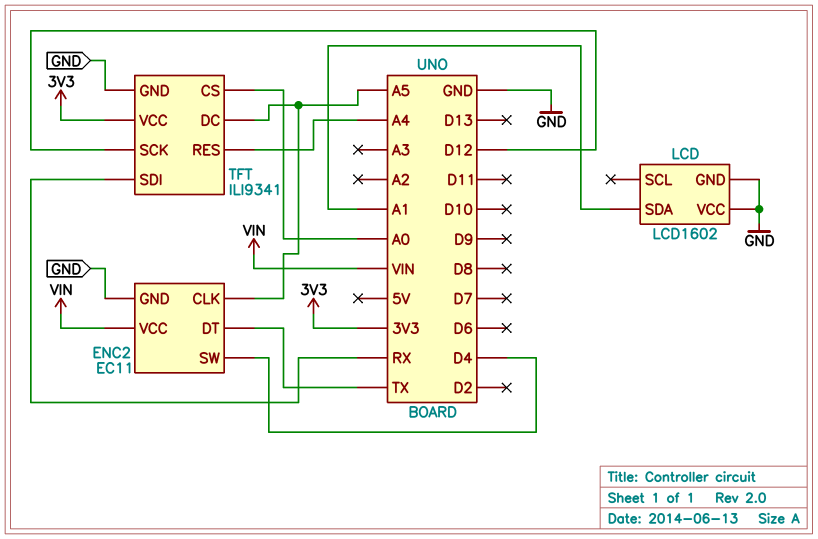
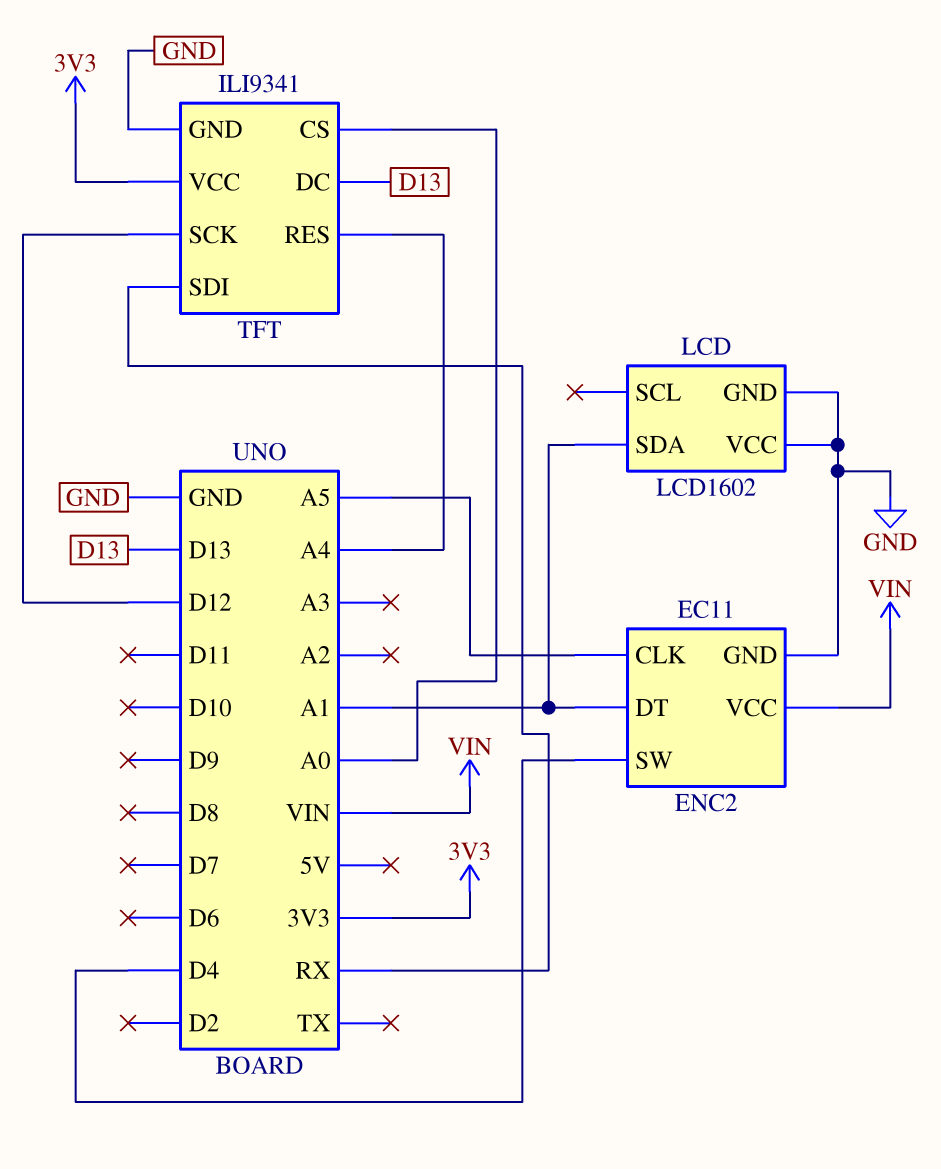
ENC2 pin DT: TX -> A1
TFT pin DC: A5 -> D13

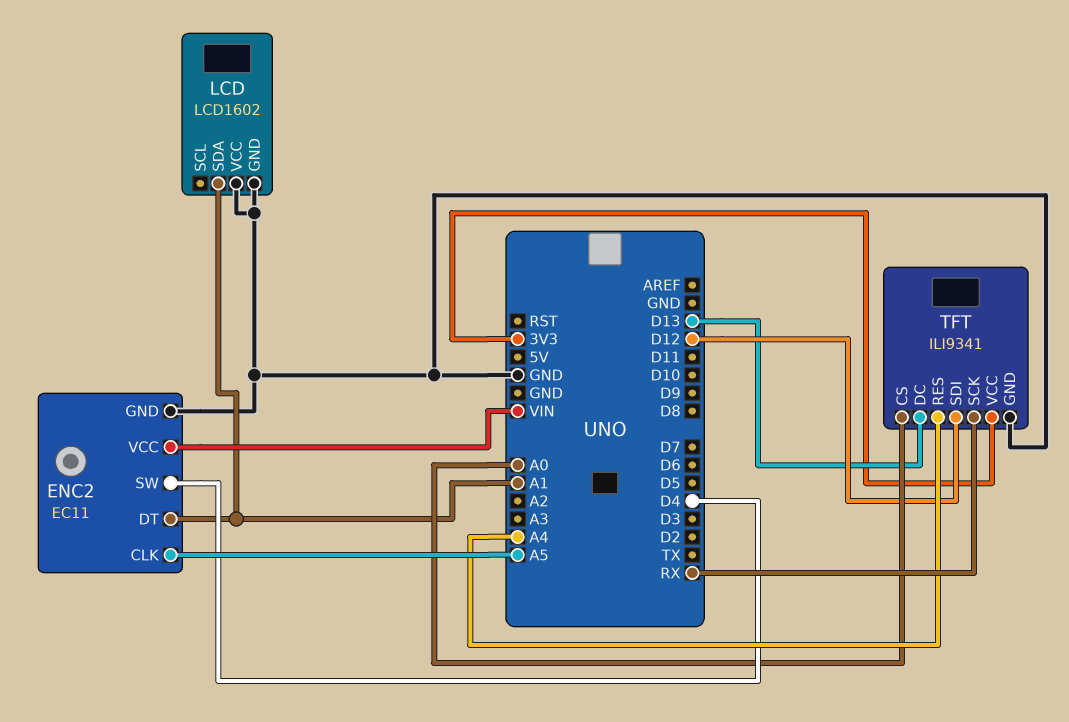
TFT pin SCK: D12 -> RX
TFT pin SDI: RX -> D12

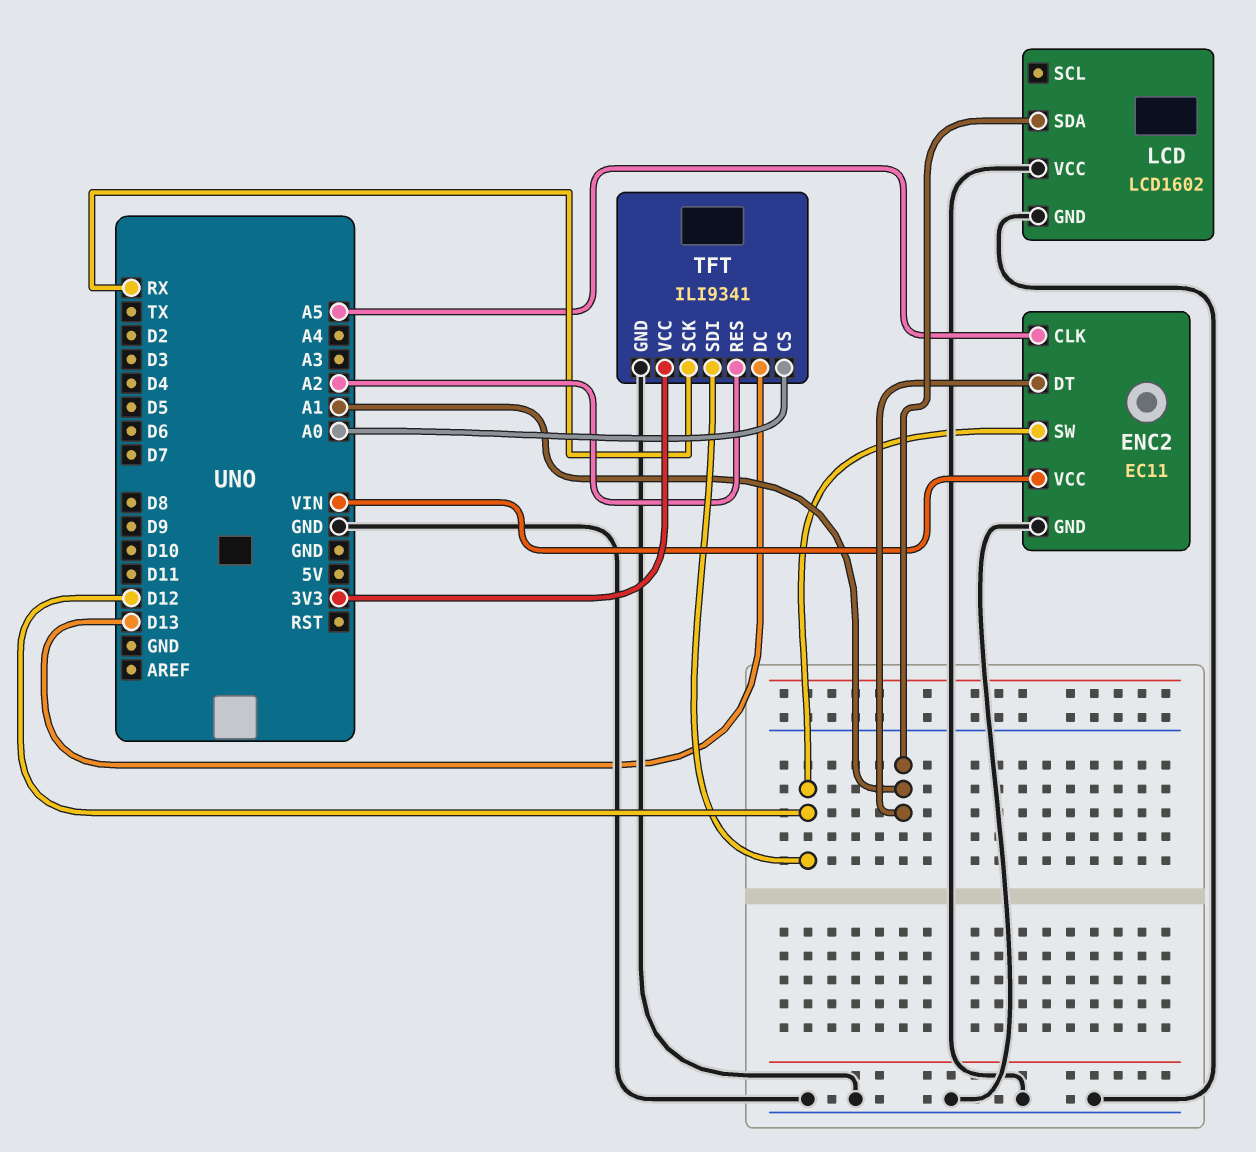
ENC2 pin SW: D4 -> D12
TFT pin RES: A4 -> A2

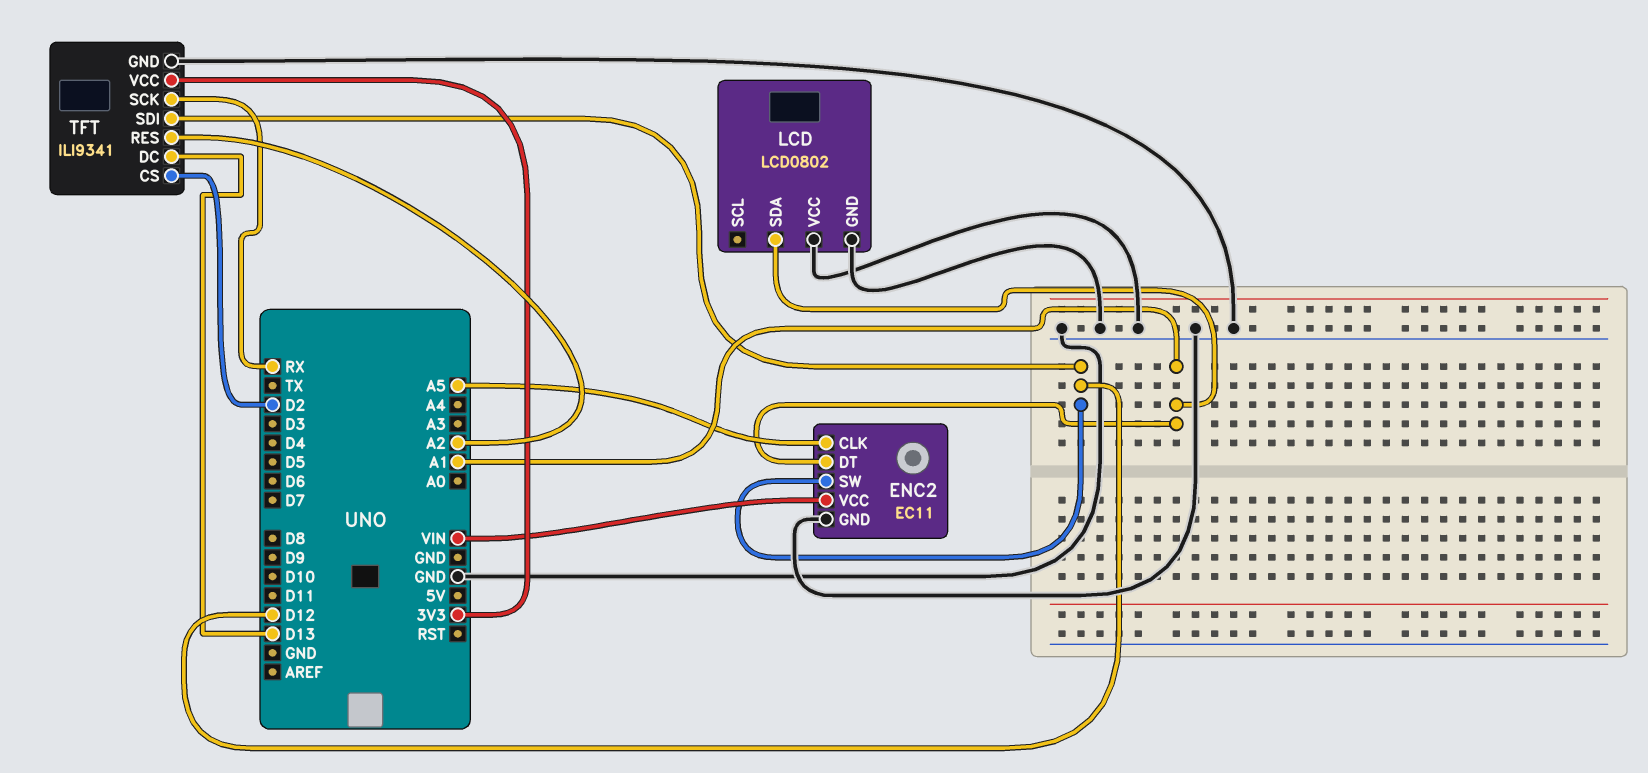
LCD: LCD1602 -> LCD0802
TFT pin CS: A0 -> D2

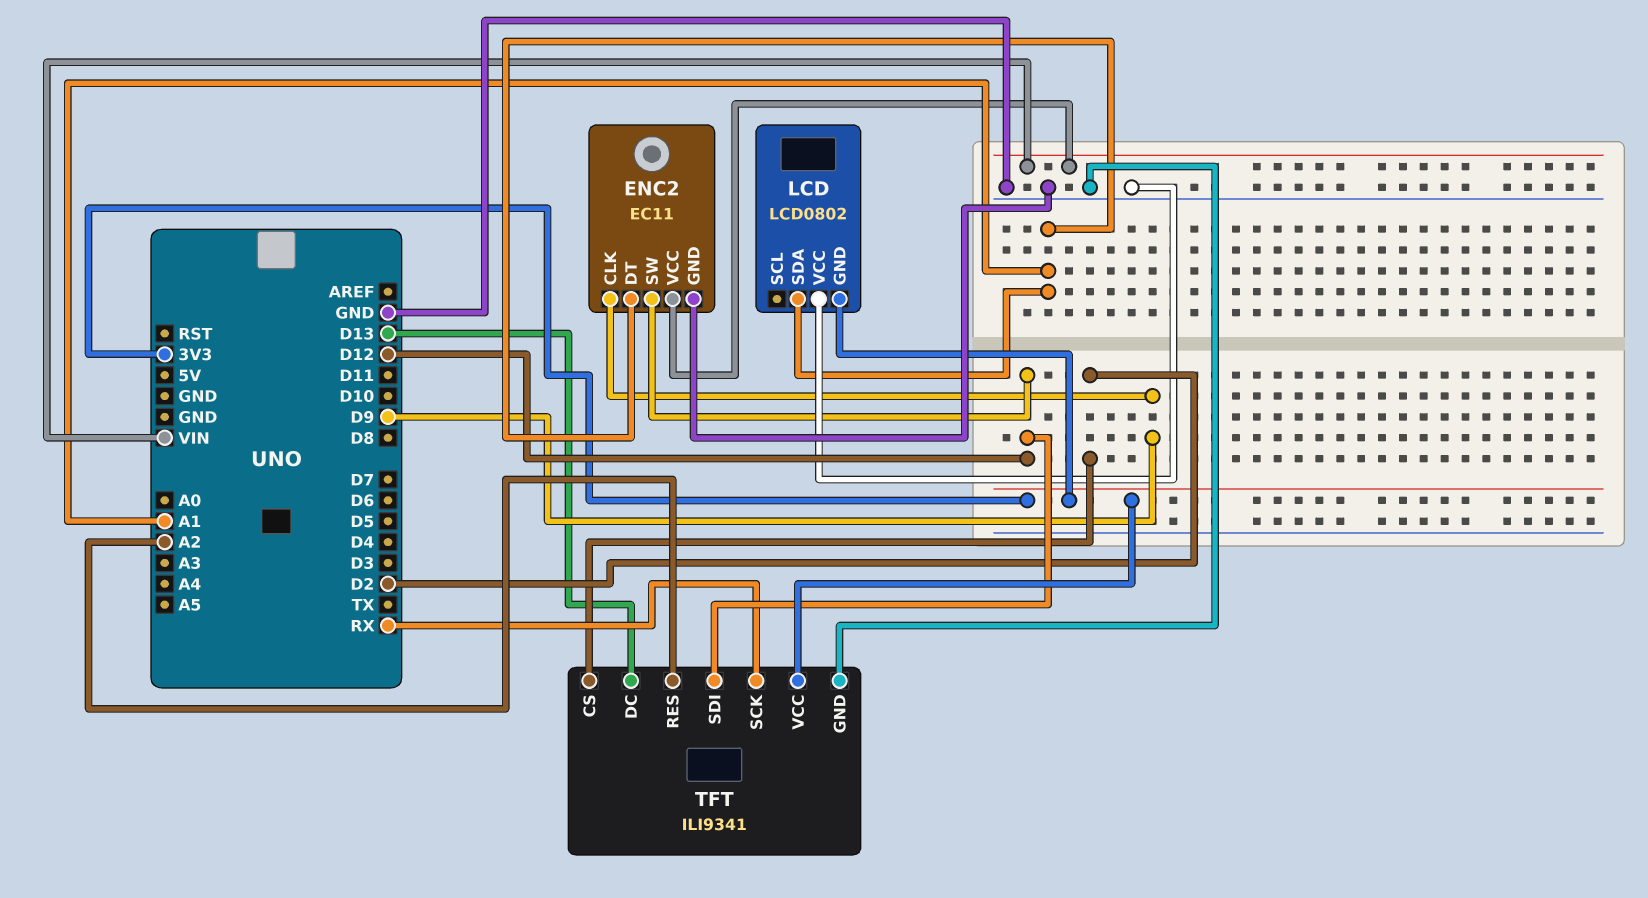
ENC2 pin CLK: A5 -> D9
LCD pin GND: GND -> 3V3

